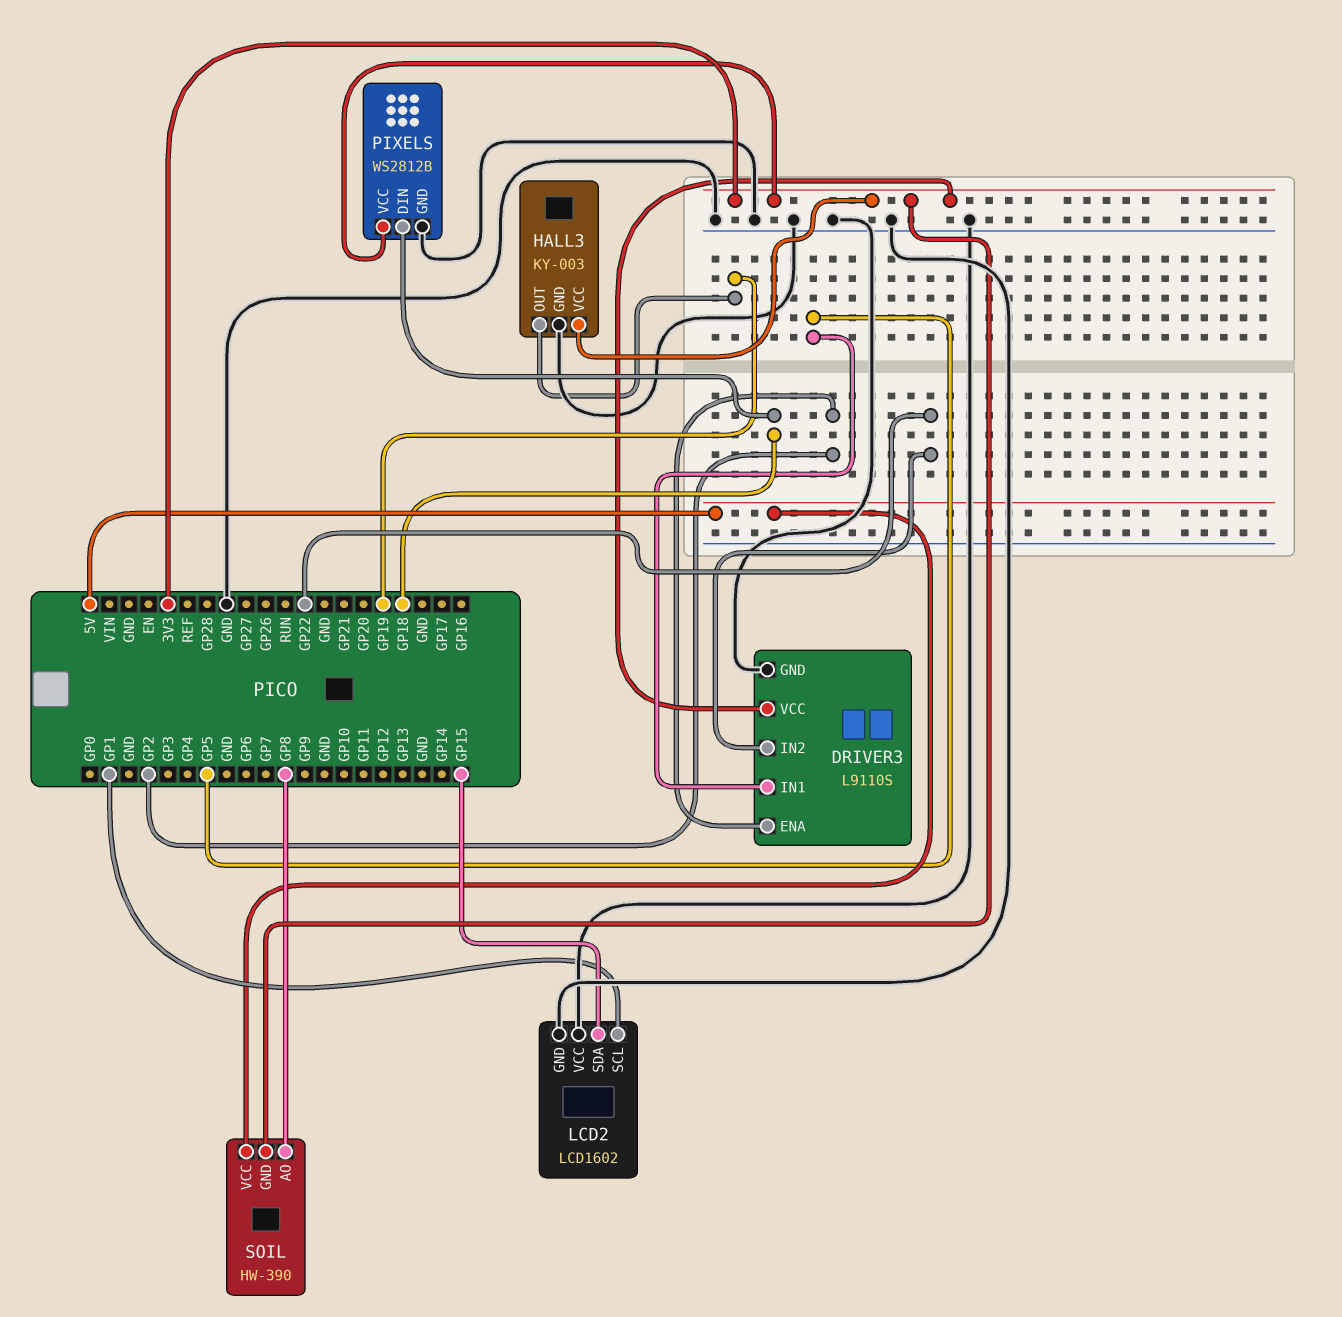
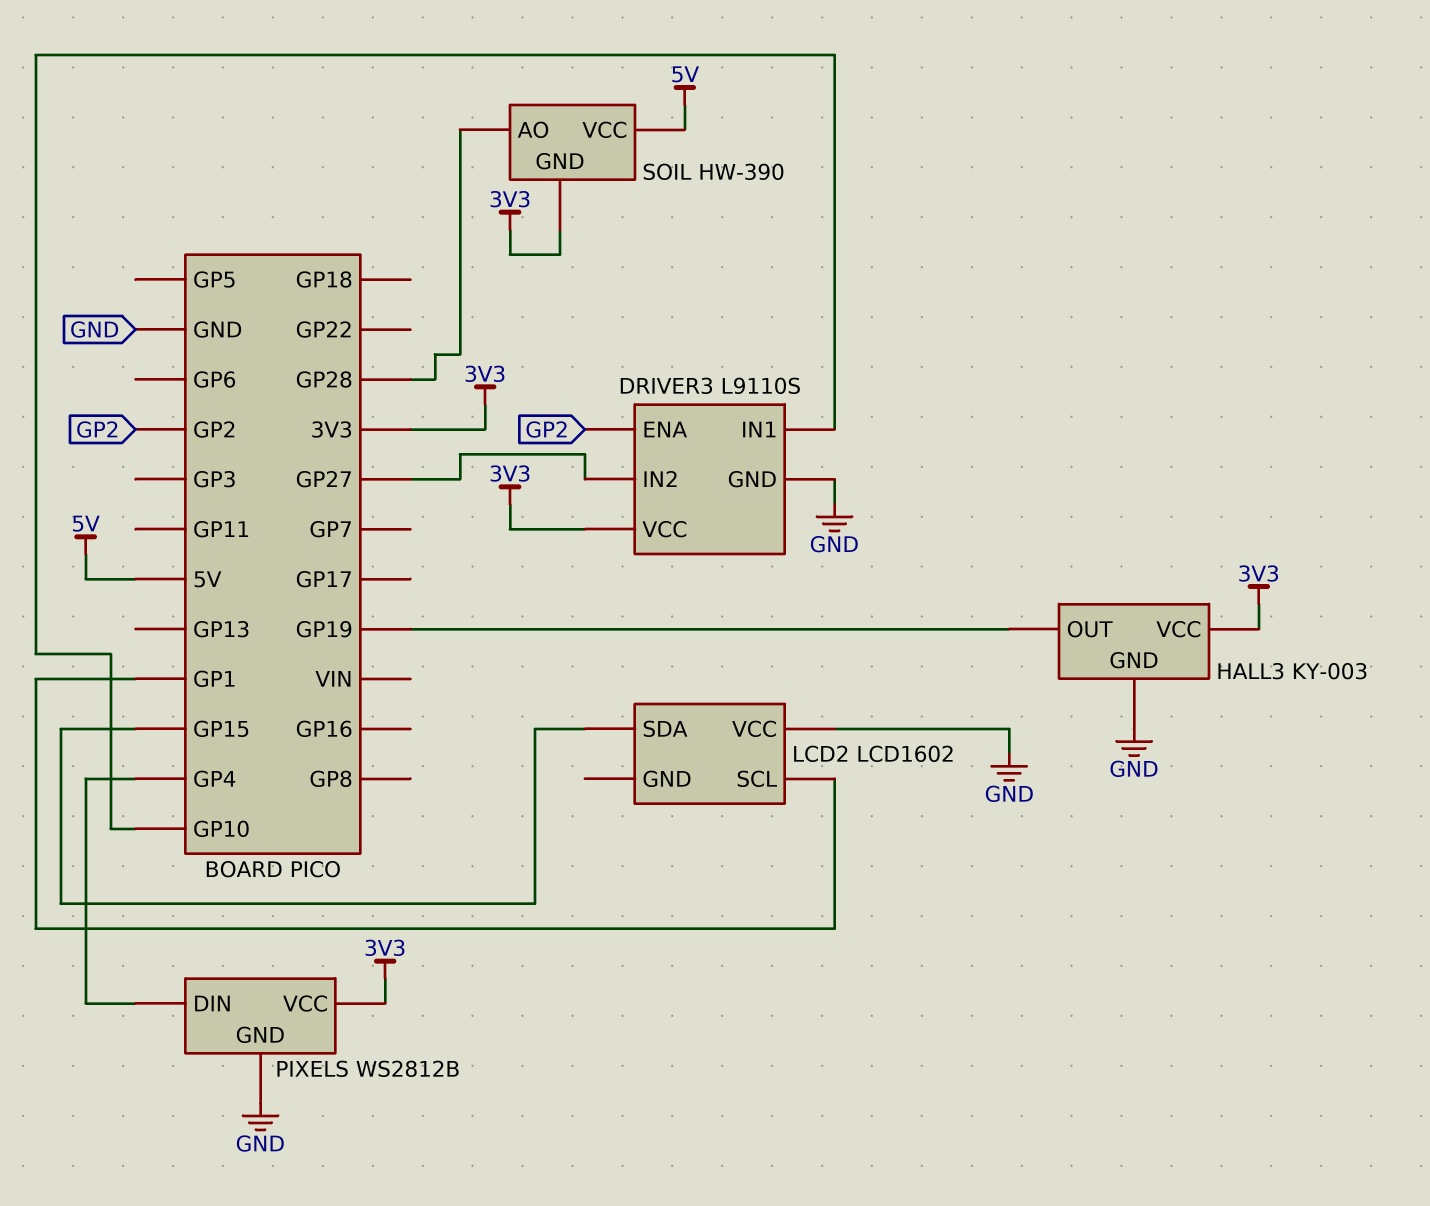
DRIVER3 pin IN1: GP5 -> GP10
DRIVER3 pin IN2: GP22 -> GP27
LCD2 pin GND: GND -> none
PIXELS pin DIN: GP18 -> GP4
SOIL pin AO: GP8 -> GP28

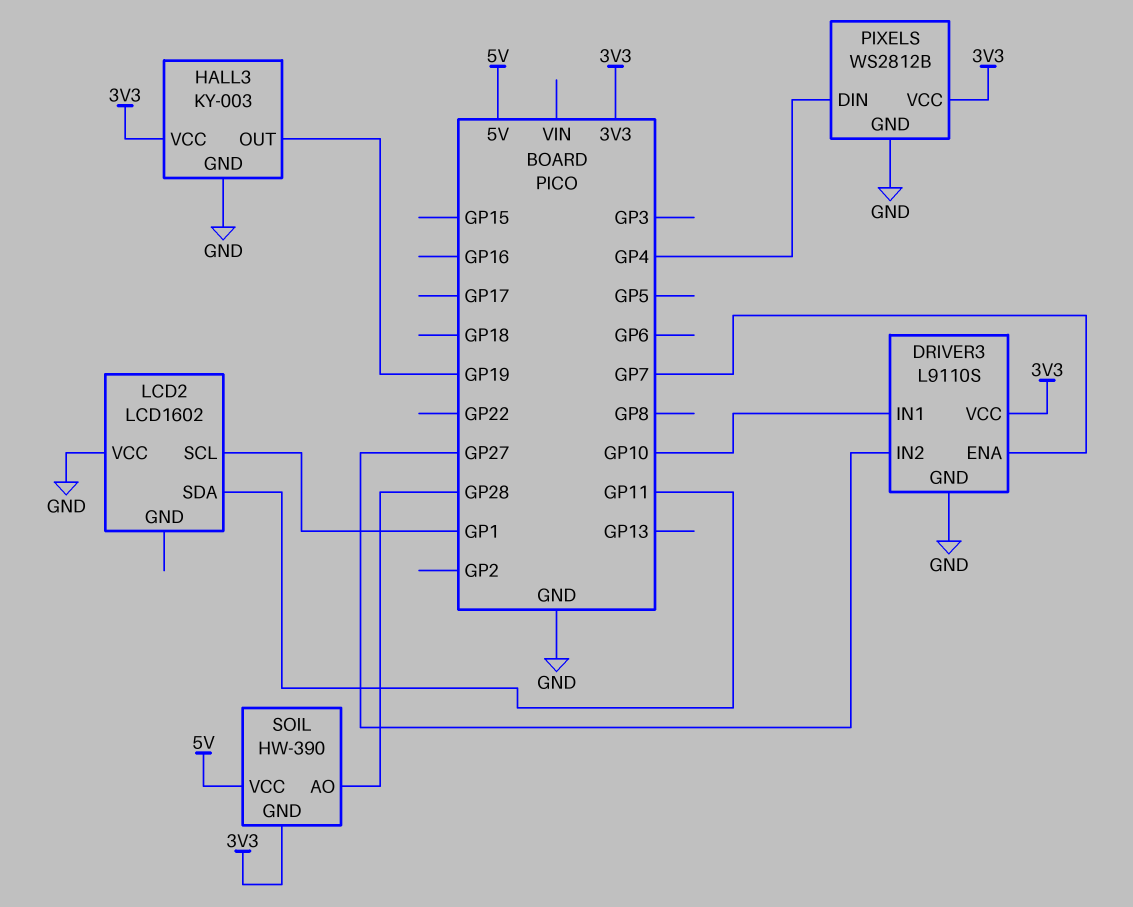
DRIVER3 pin ENA: GP2 -> GP7
LCD2 pin SDA: GP15 -> GP11

